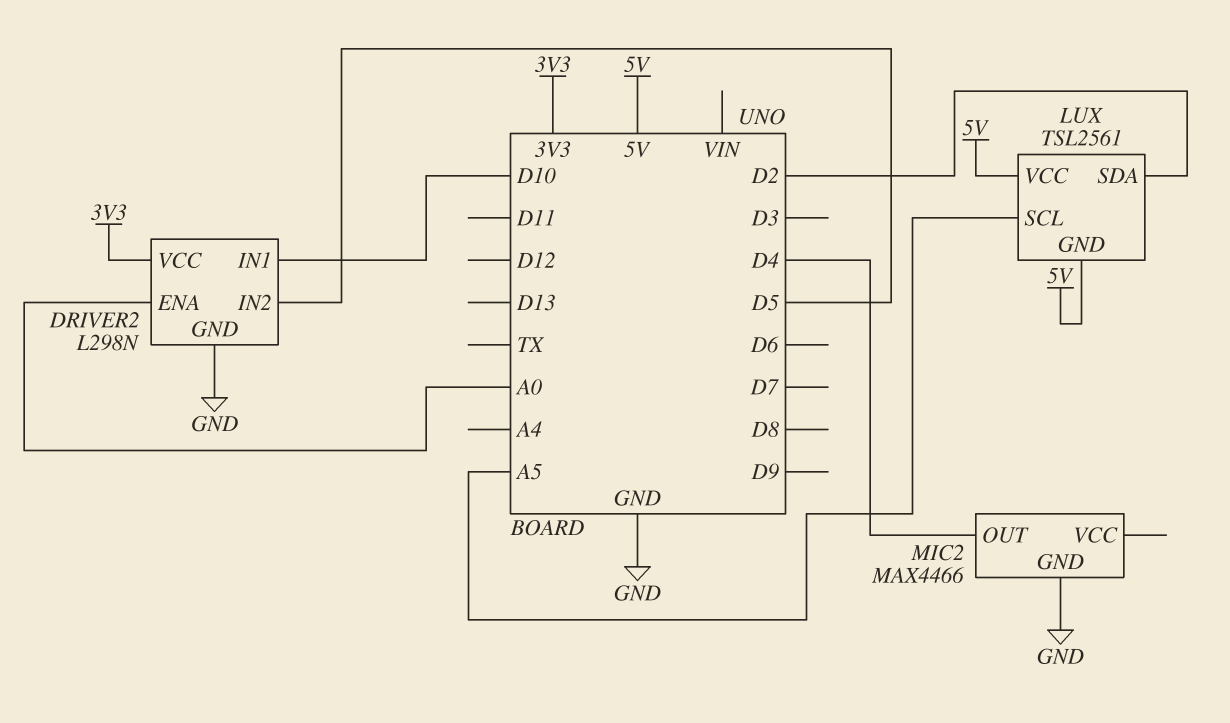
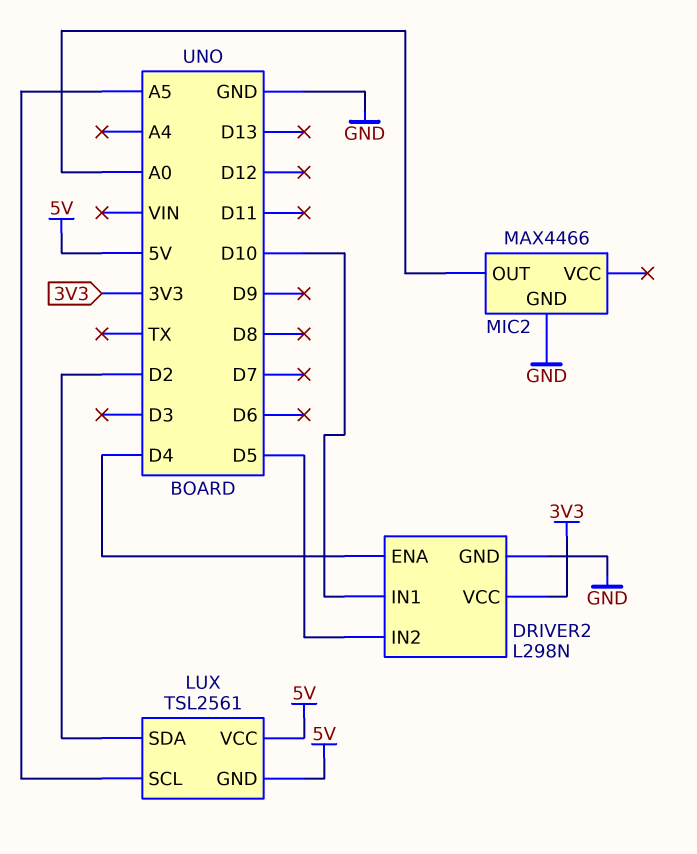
DRIVER2 pin ENA: A0 -> D4
MIC2 pin OUT: D4 -> A0

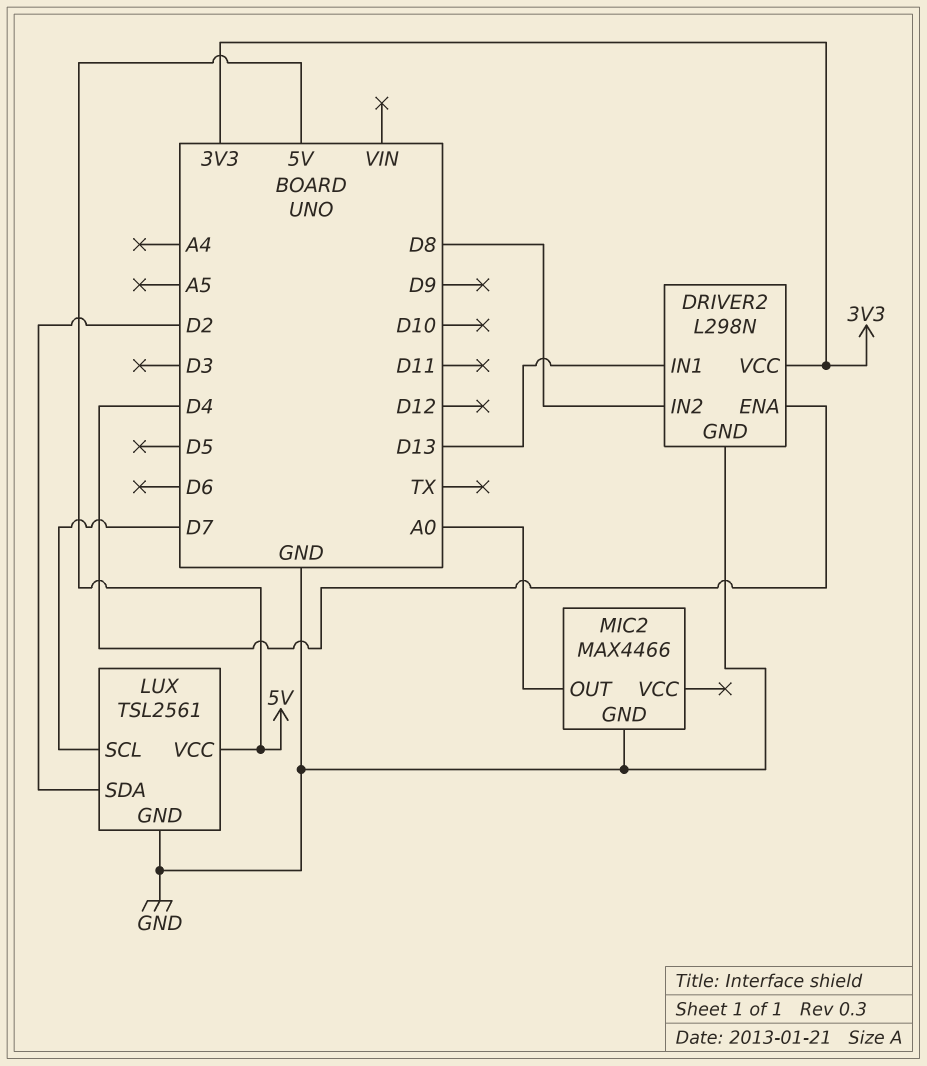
DRIVER2 pin IN1: D10 -> D13
DRIVER2 pin IN2: D5 -> D8
LUX pin GND: 5V -> GND
LUX pin SCL: A5 -> D7

